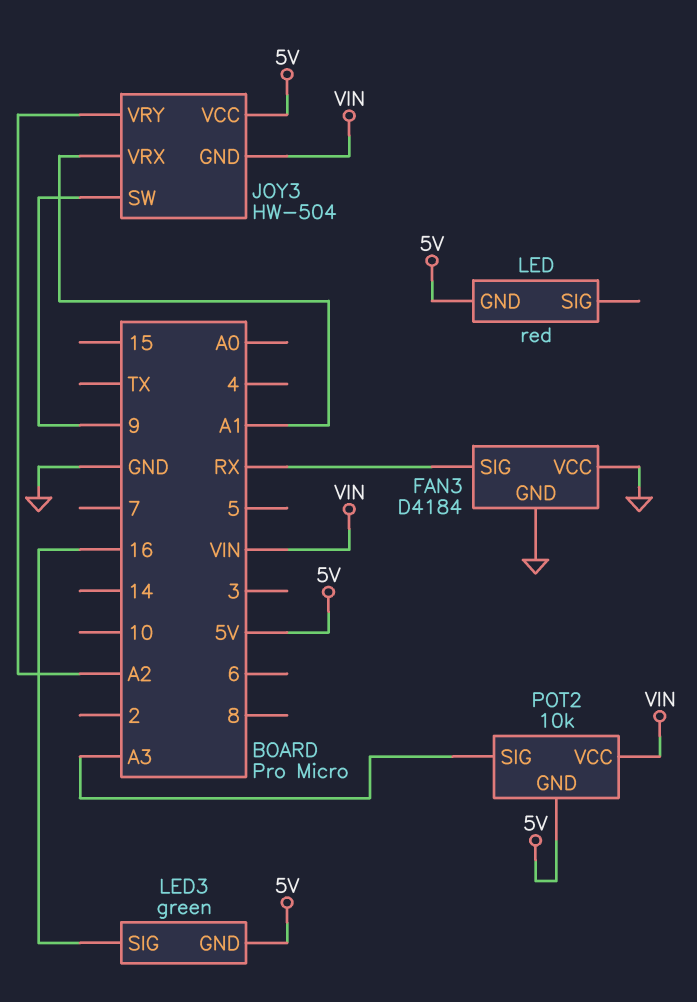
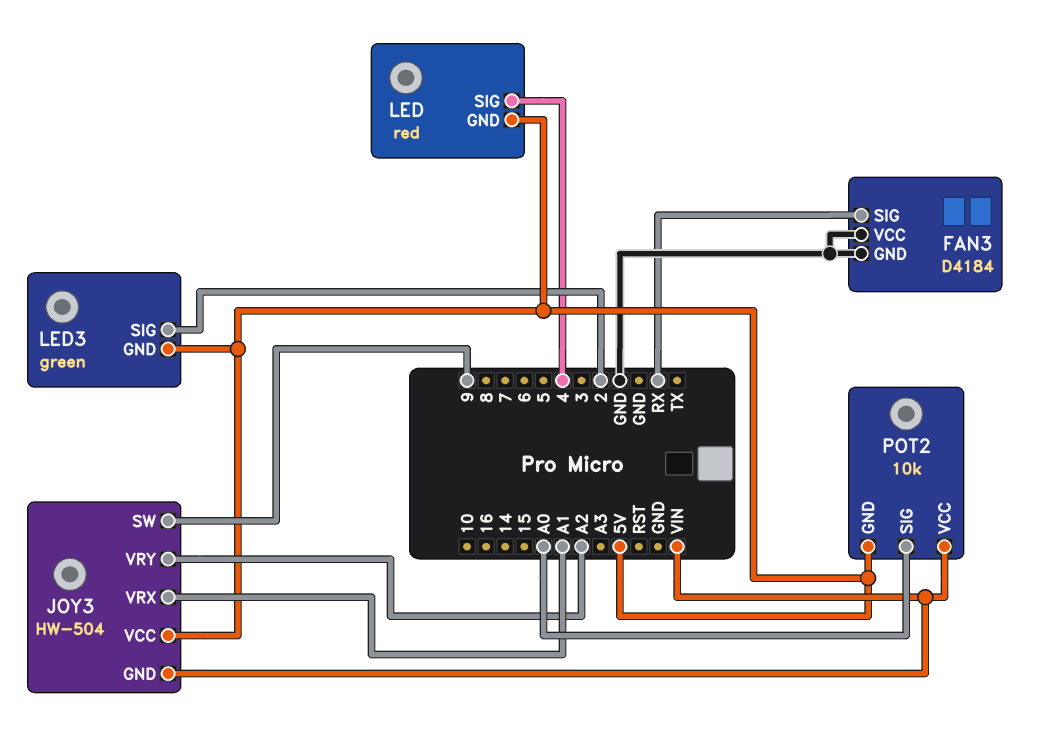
LED pin SIG: none -> 4
LED3 pin SIG: 16 -> 2
POT2 pin SIG: A3 -> A0

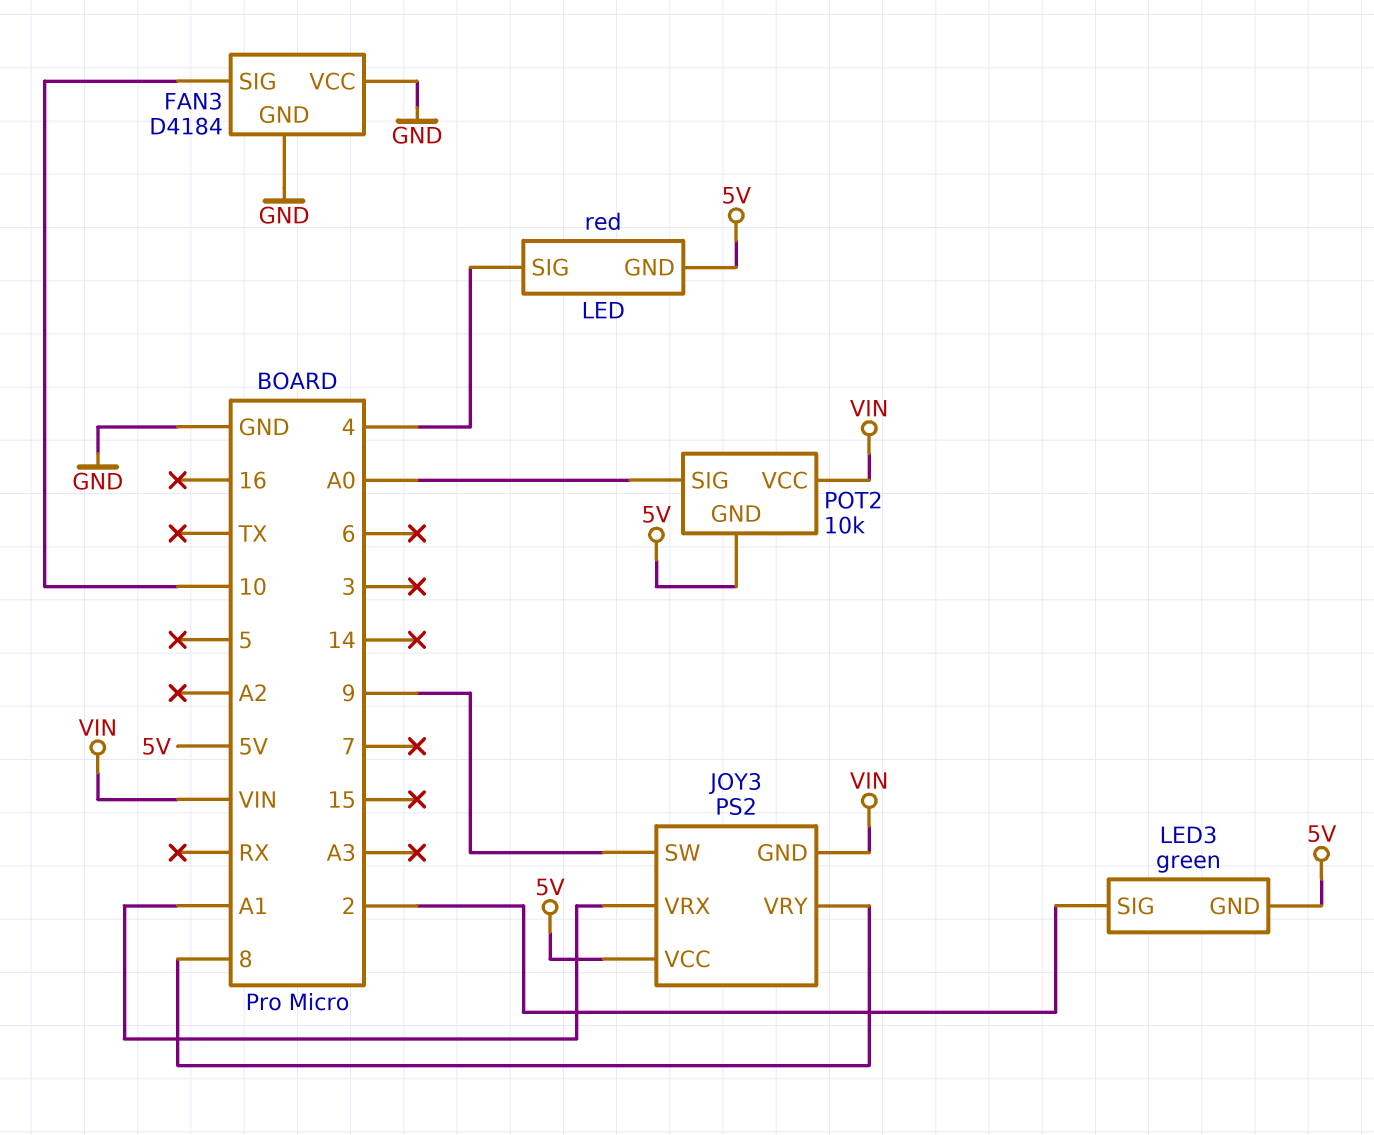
FAN3 pin SIG: RX -> 10
JOY3: HW-504 -> PS2
JOY3 pin VRY: A2 -> 8

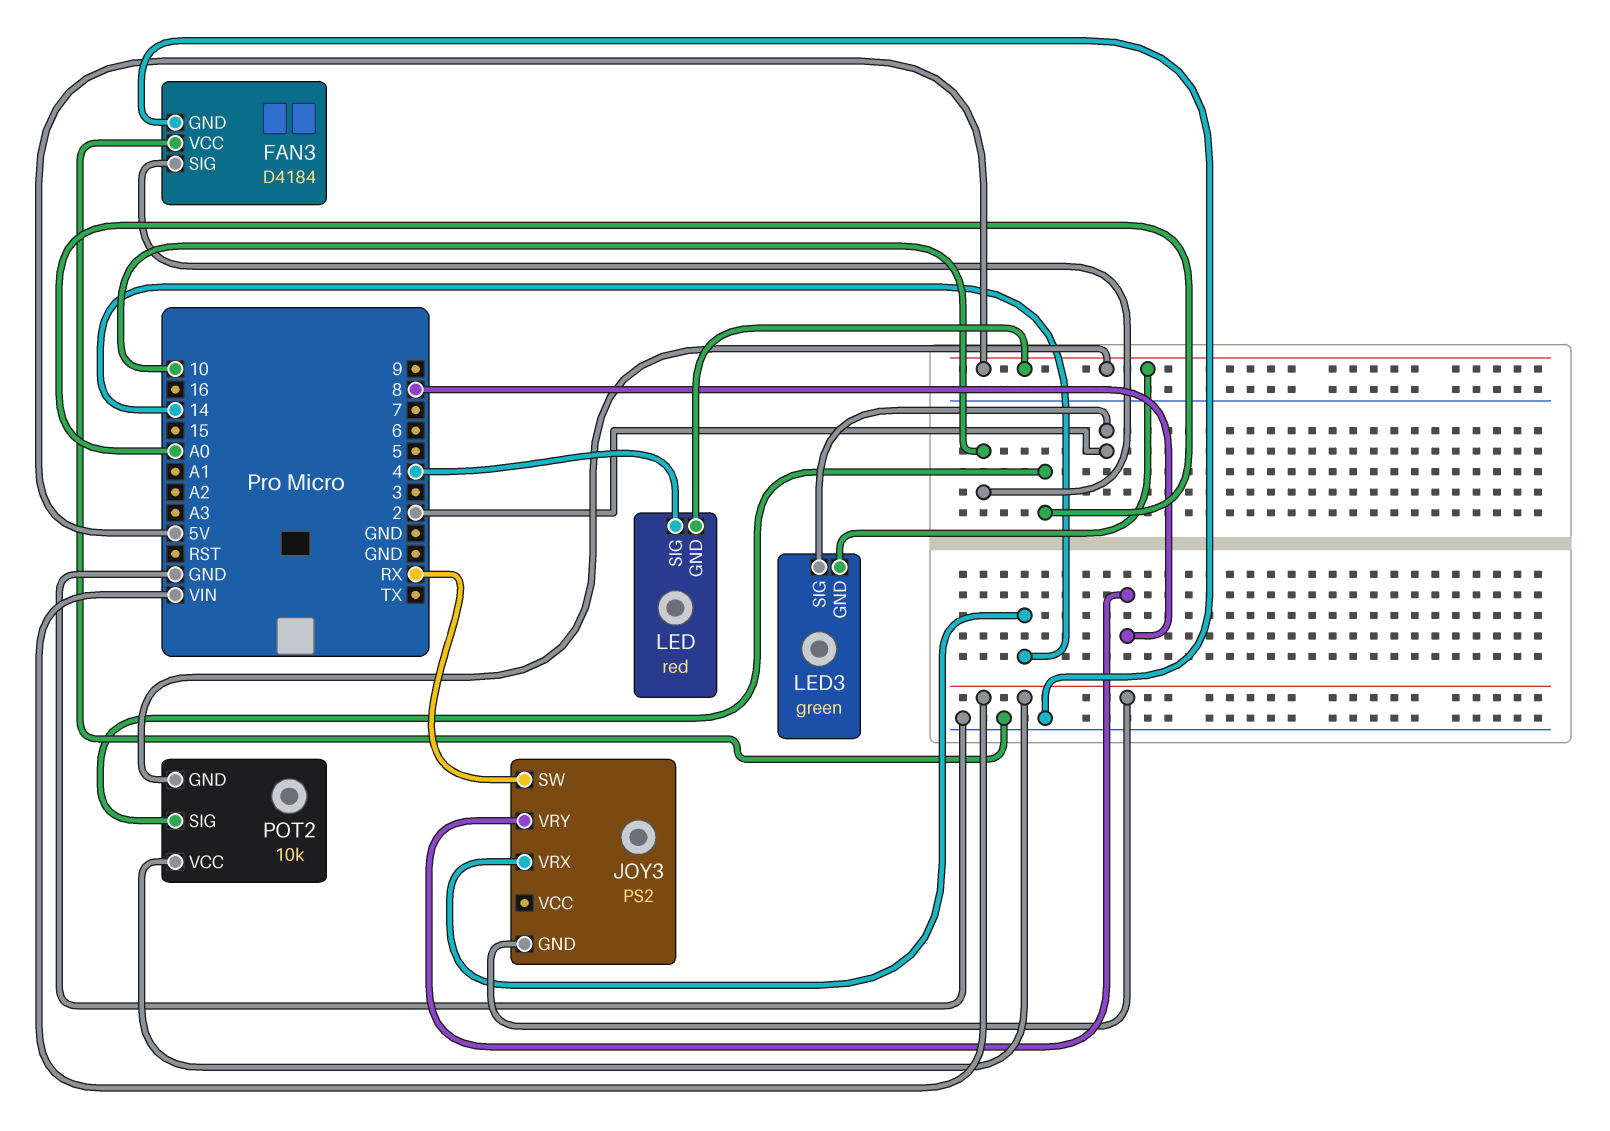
JOY3 pin SW: 9 -> RX
JOY3 pin VCC: 5V -> none
JOY3 pin VRX: A1 -> 14

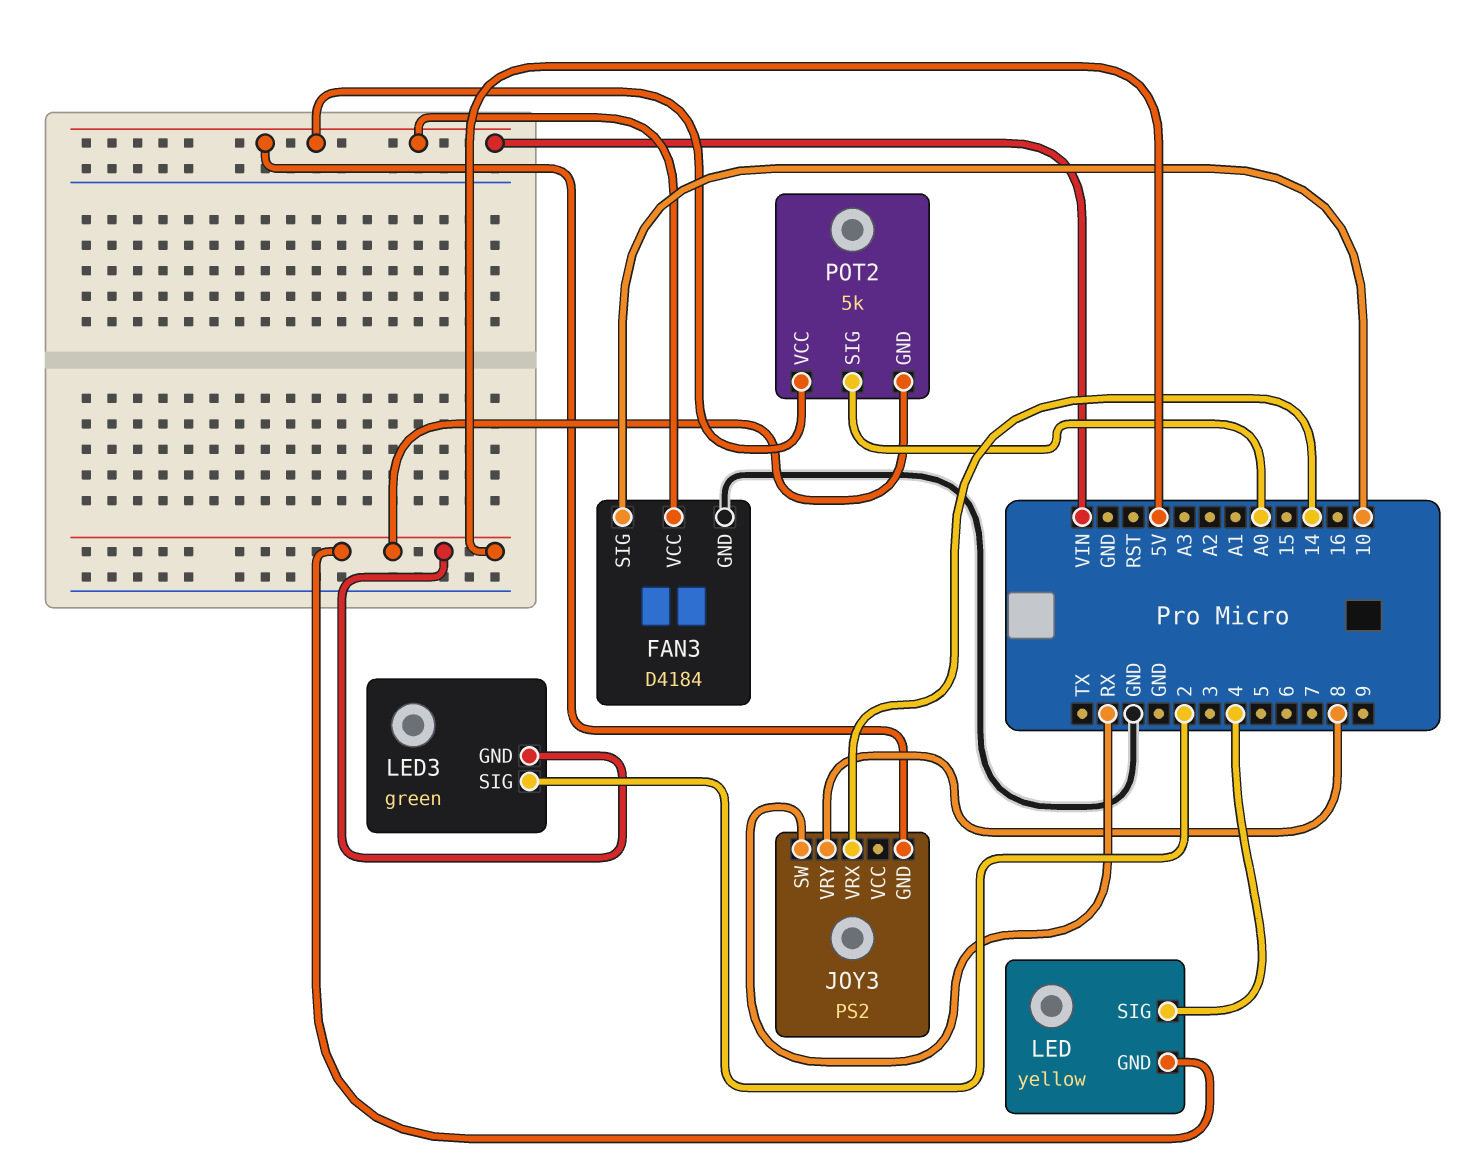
FAN3 pin VCC: GND -> VIN
LED: red -> yellow
POT2: 10k -> 5k

